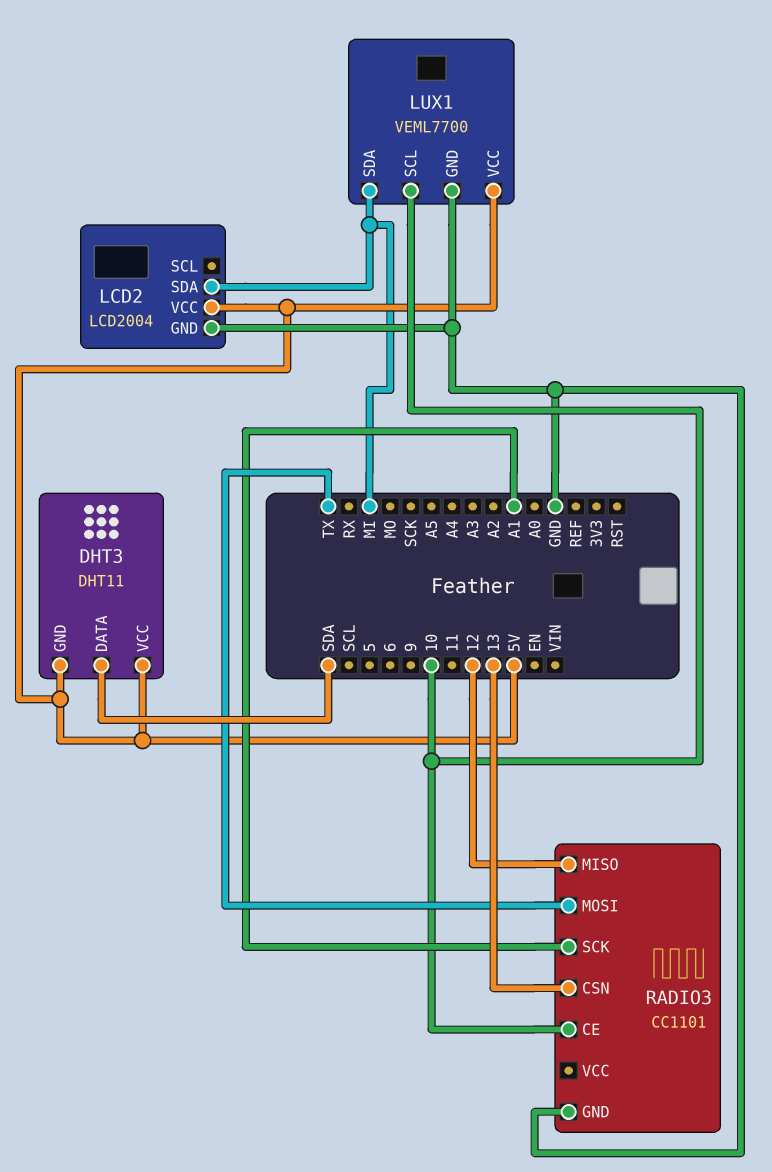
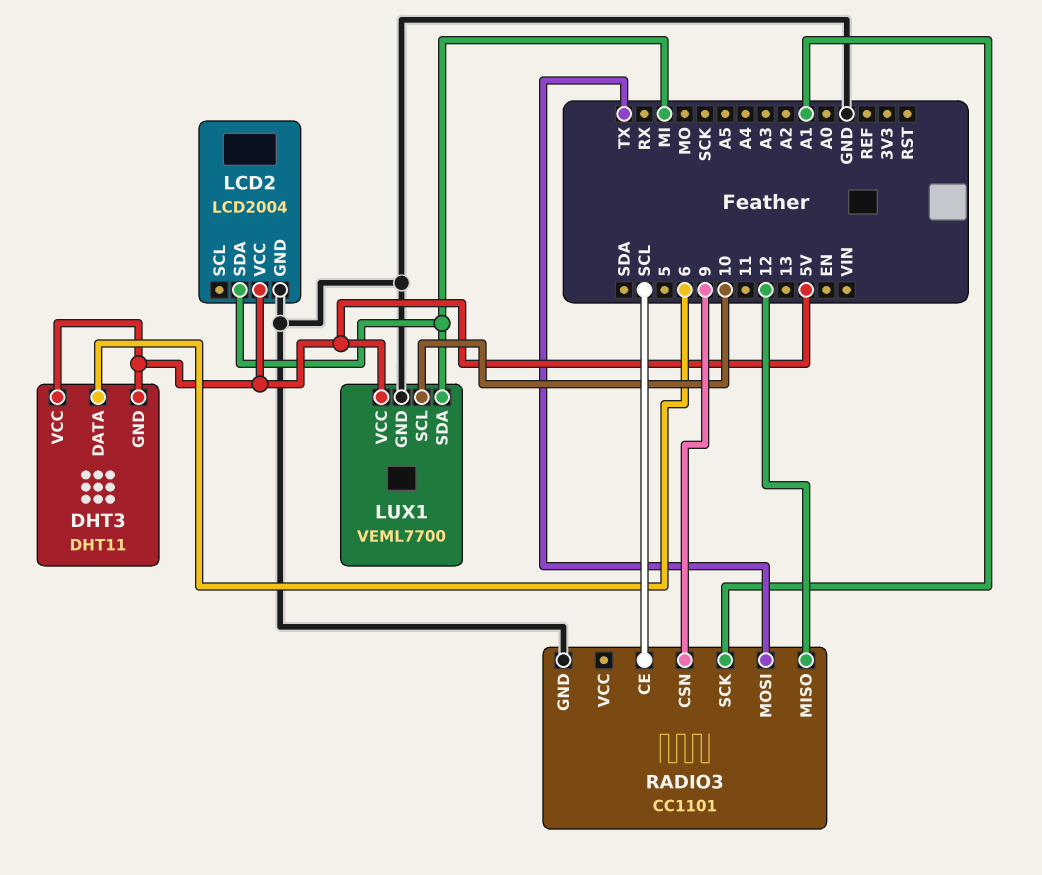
DHT3 pin DATA: SDA -> 6
RADIO3 pin CE: 10 -> SCL
RADIO3 pin CSN: 13 -> 9

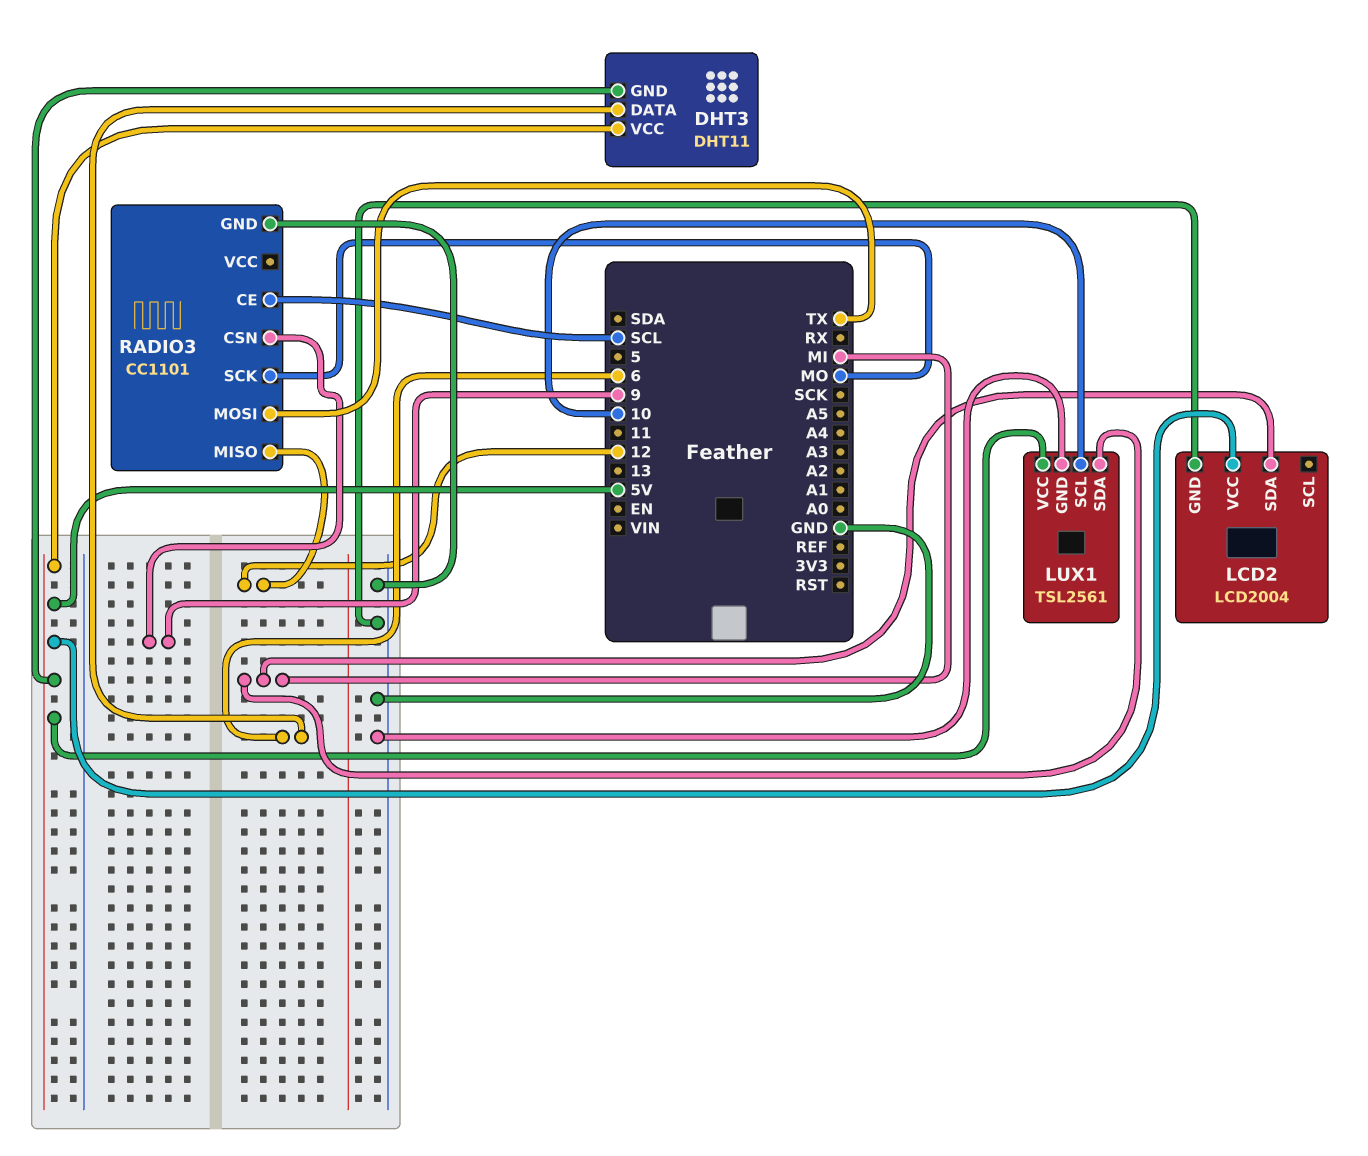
LUX1: VEML7700 -> TSL2561
RADIO3 pin SCK: A1 -> MO

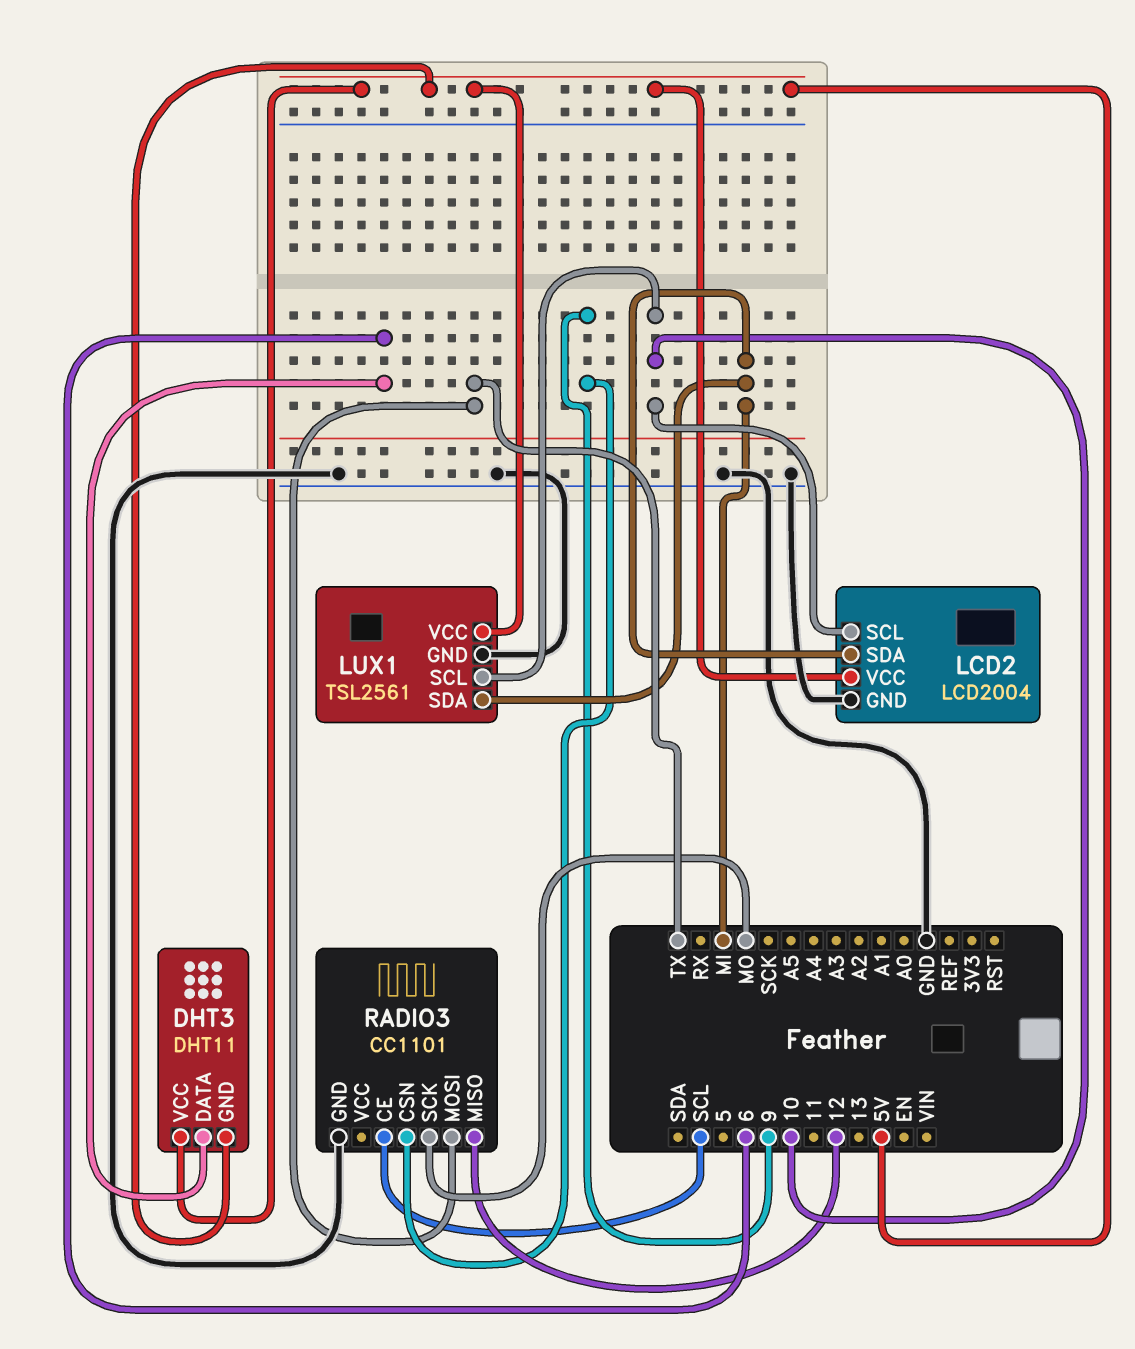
LCD2 pin SCL: none -> 10

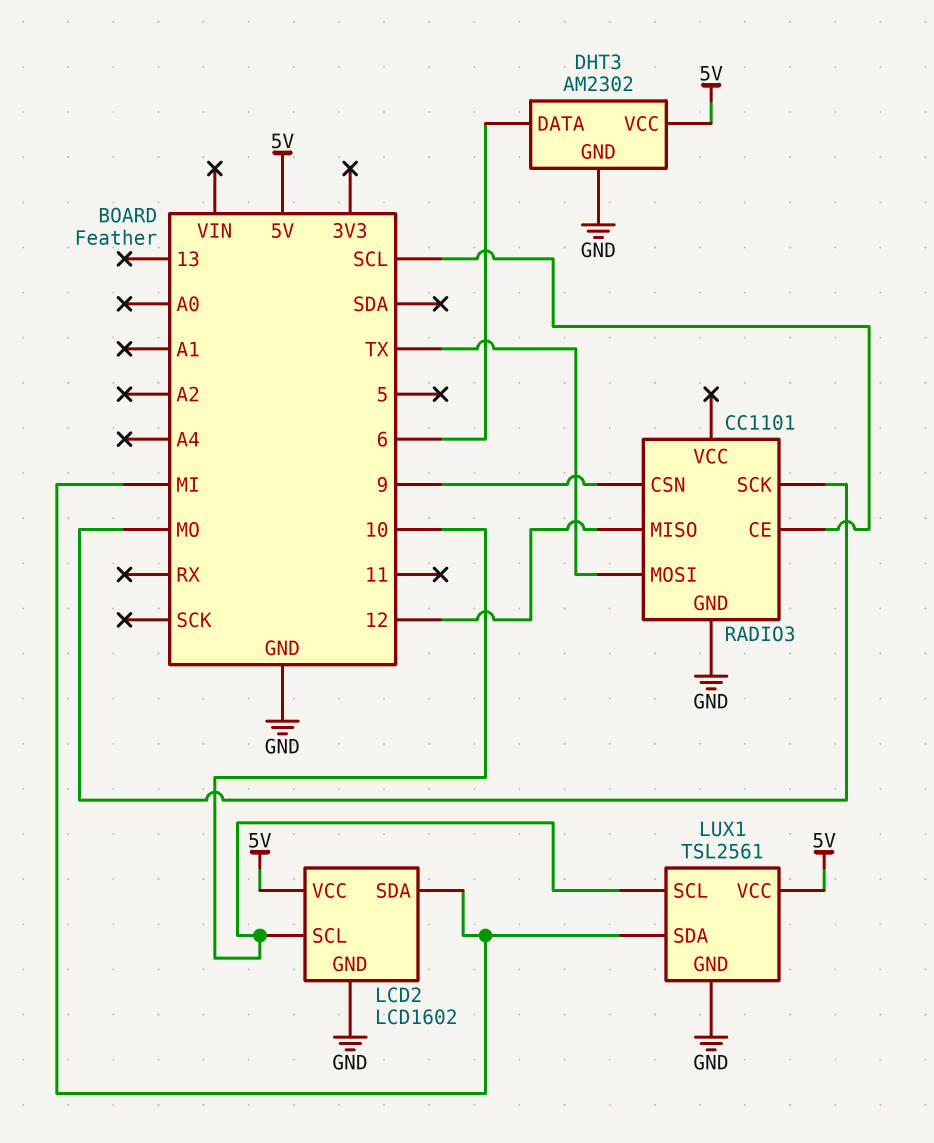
DHT3: DHT11 -> AM2302
DHT3 pin GND: 5V -> GND
LCD2: LCD2004 -> LCD1602

